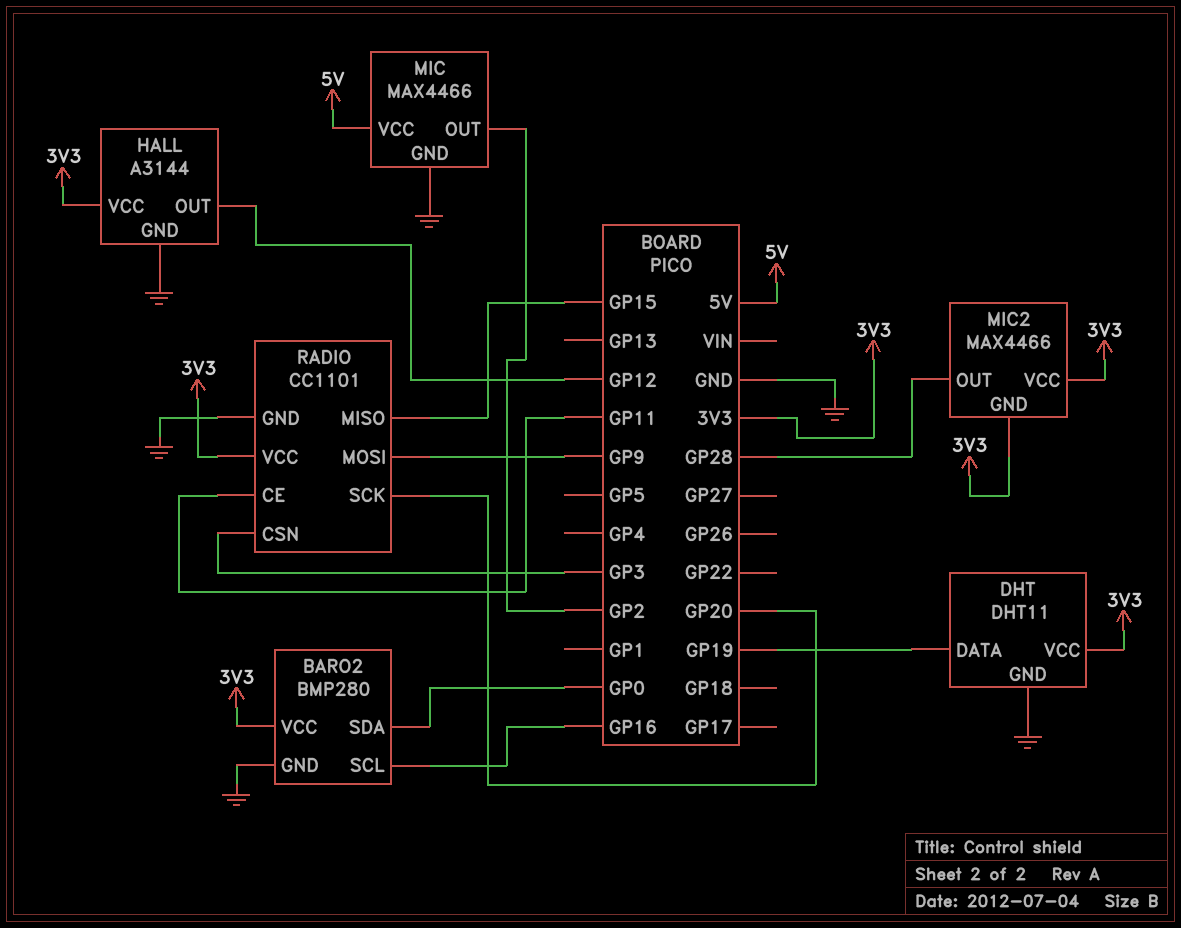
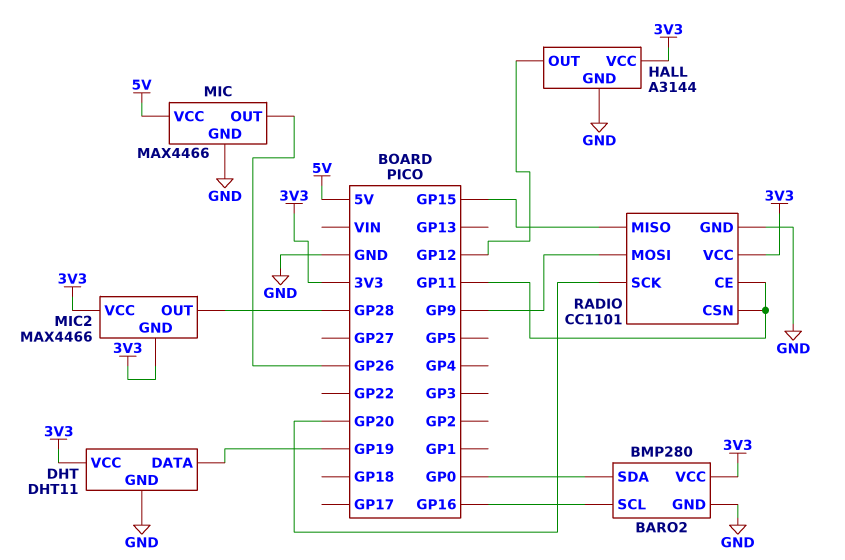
MIC pin OUT: GP2 -> GP26
RADIO pin CSN: GP3 -> GP11

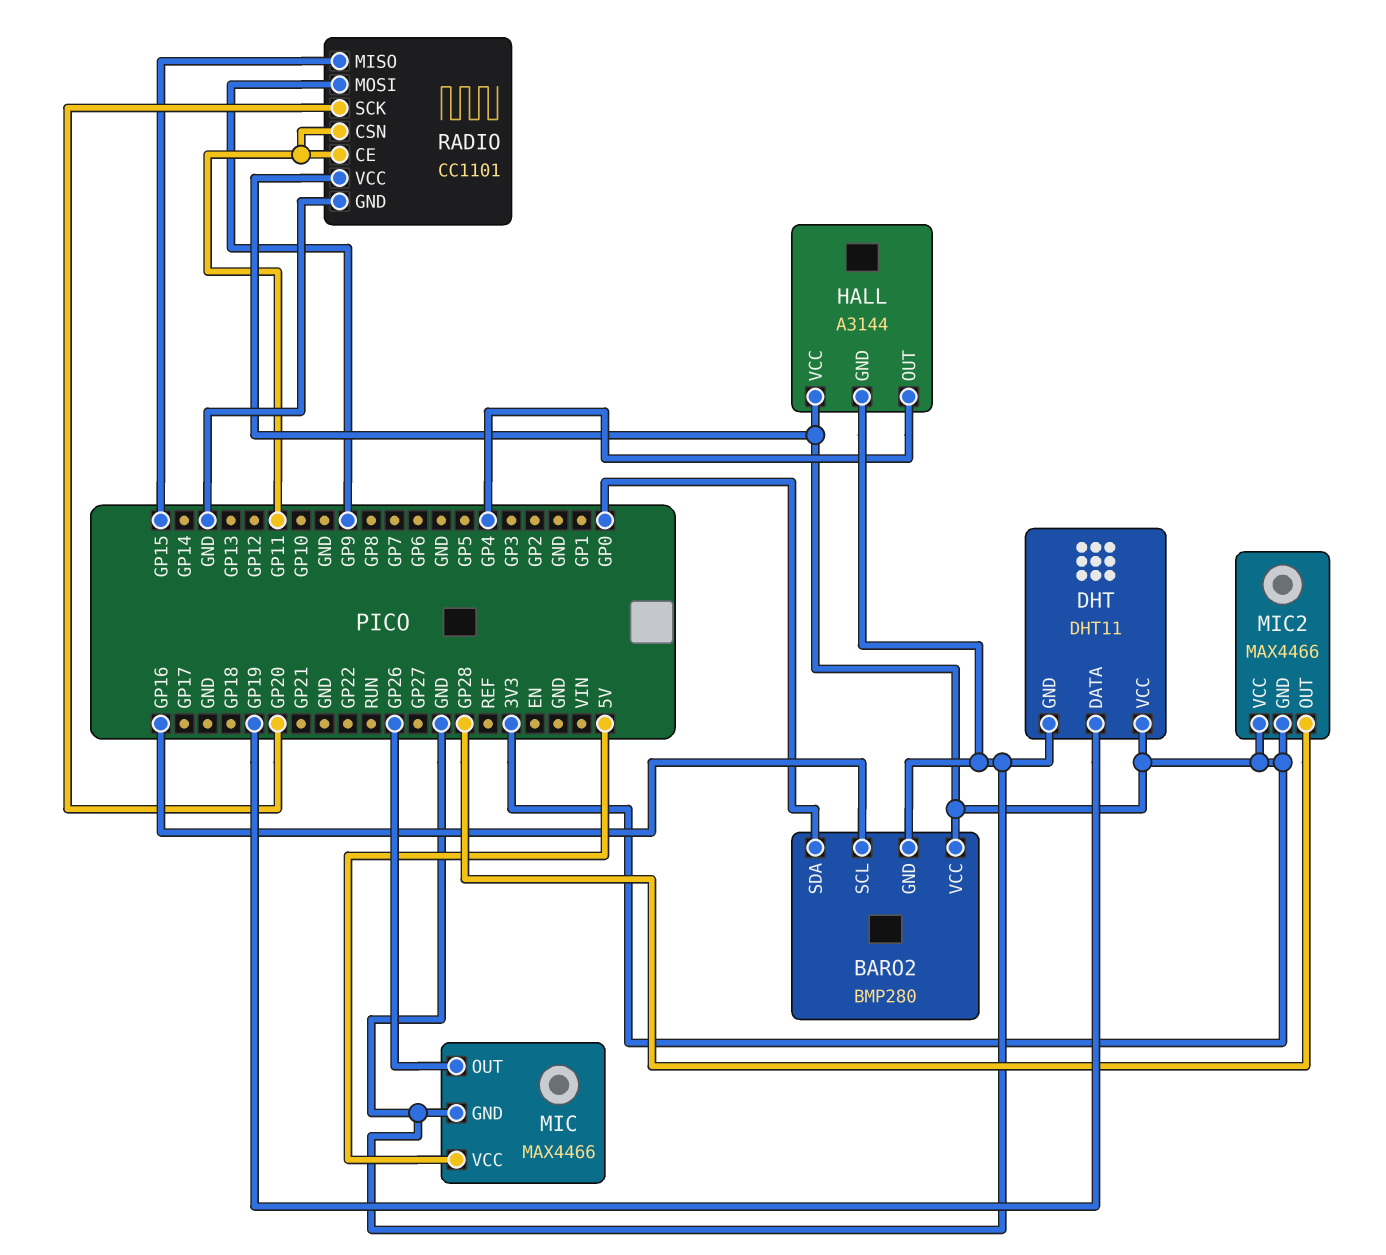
HALL pin OUT: GP12 -> GP4

